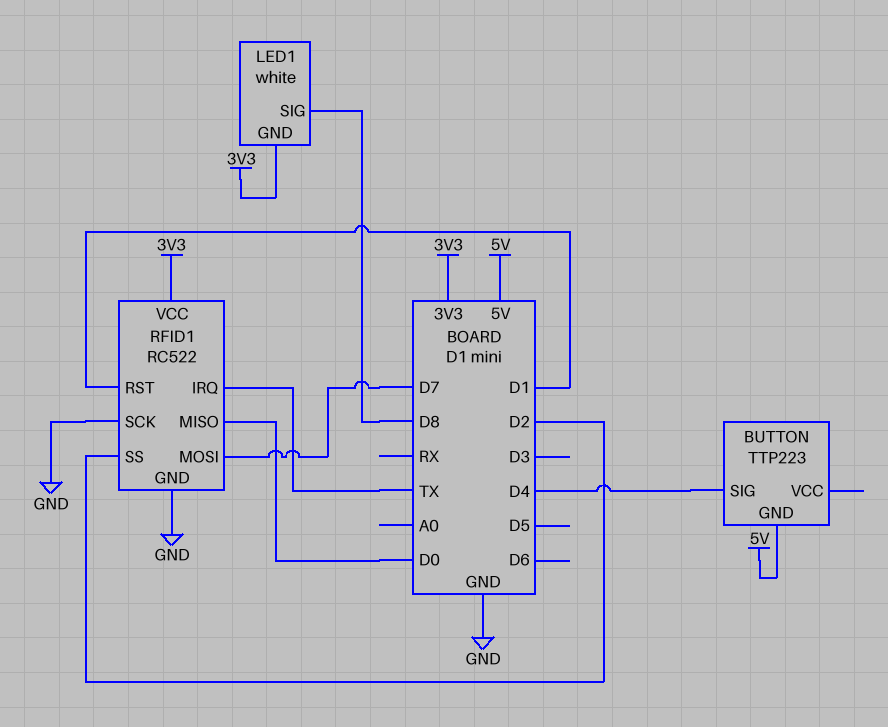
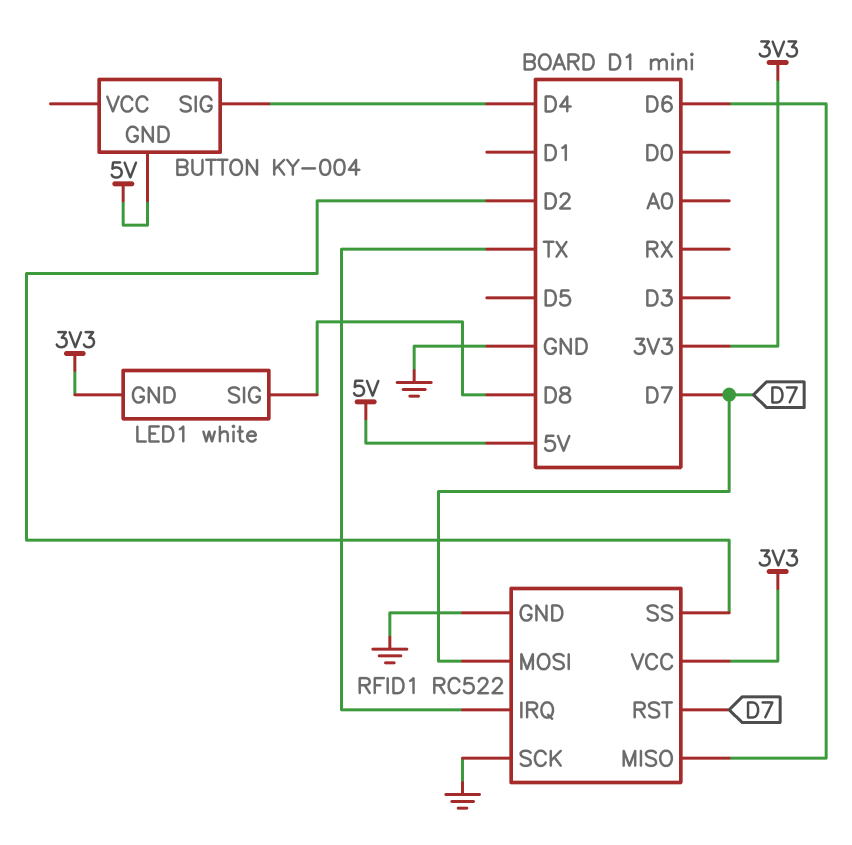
BUTTON: TTP223 -> KY-004
RFID1 pin MISO: D0 -> D6
RFID1 pin RST: D1 -> D7

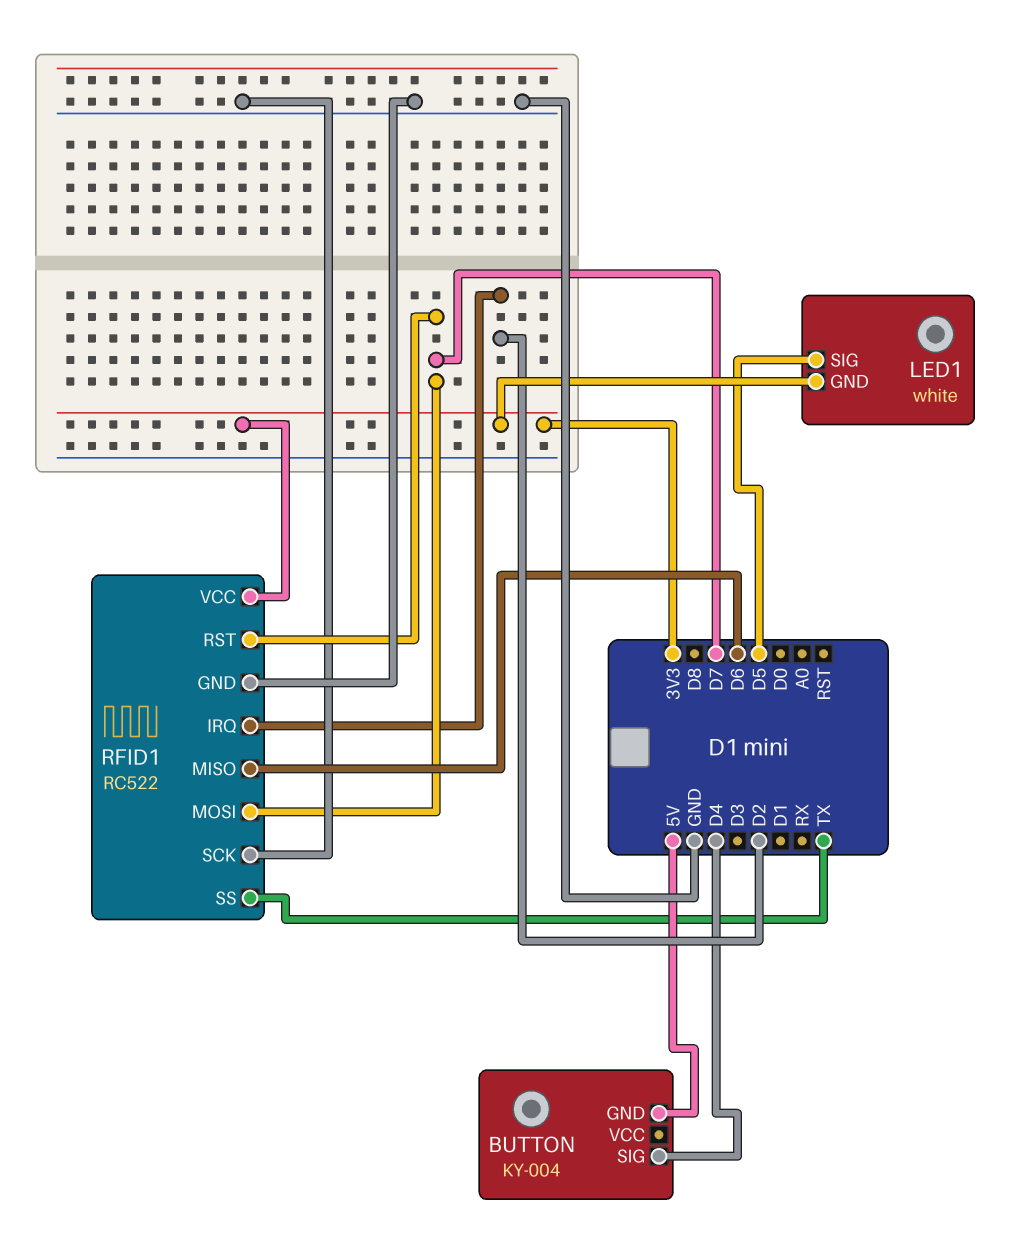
LED1 pin SIG: D8 -> D5
RFID1 pin IRQ: TX -> D2
RFID1 pin SS: D2 -> TX

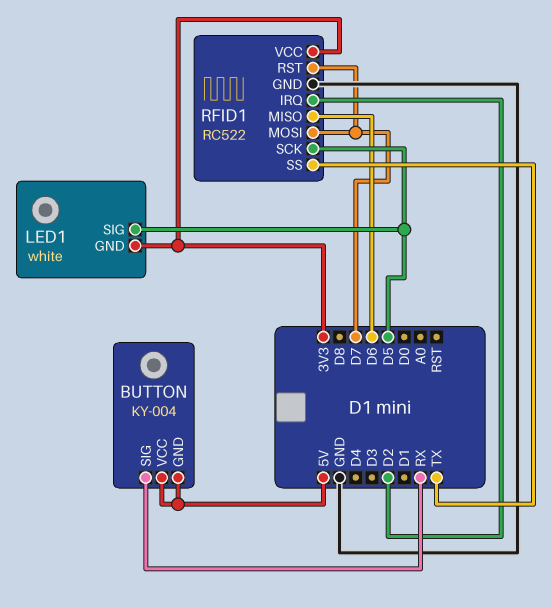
BUTTON pin SIG: D4 -> RX
BUTTON pin VCC: none -> 5V
RFID1 pin SCK: GND -> D5

